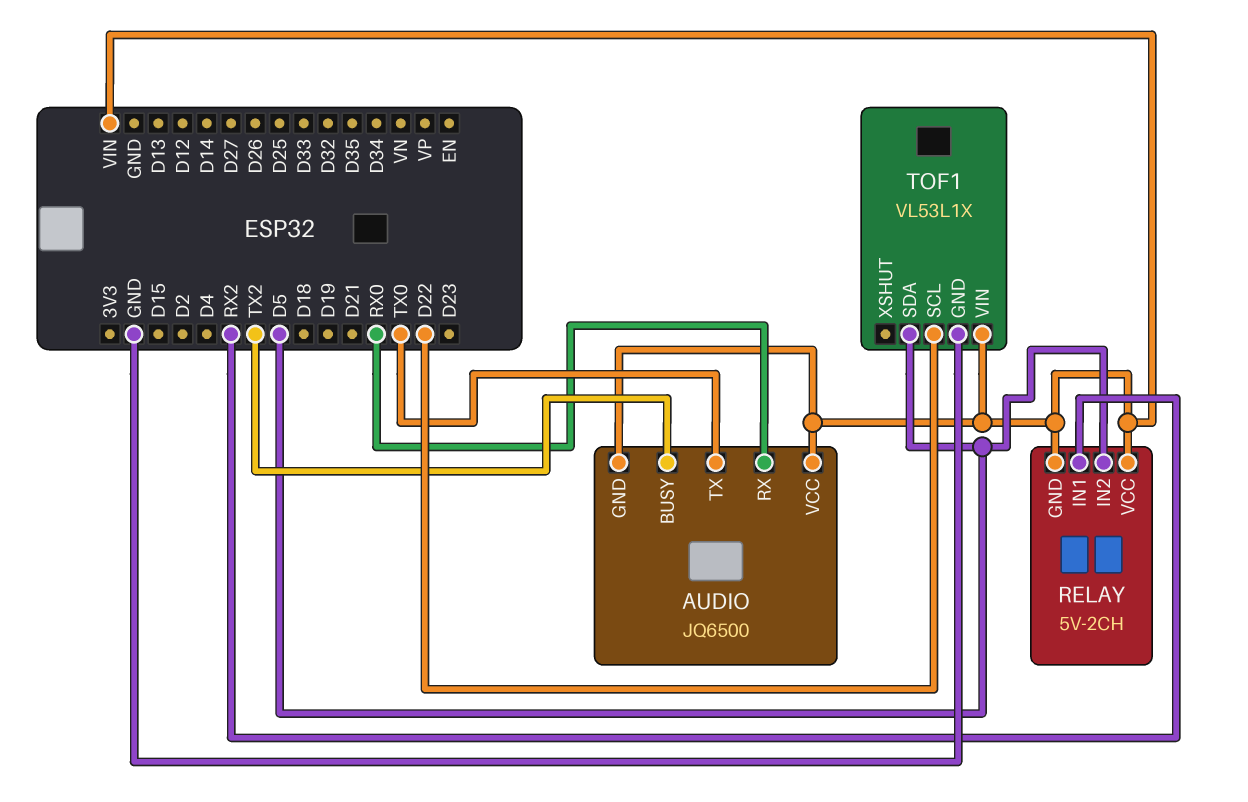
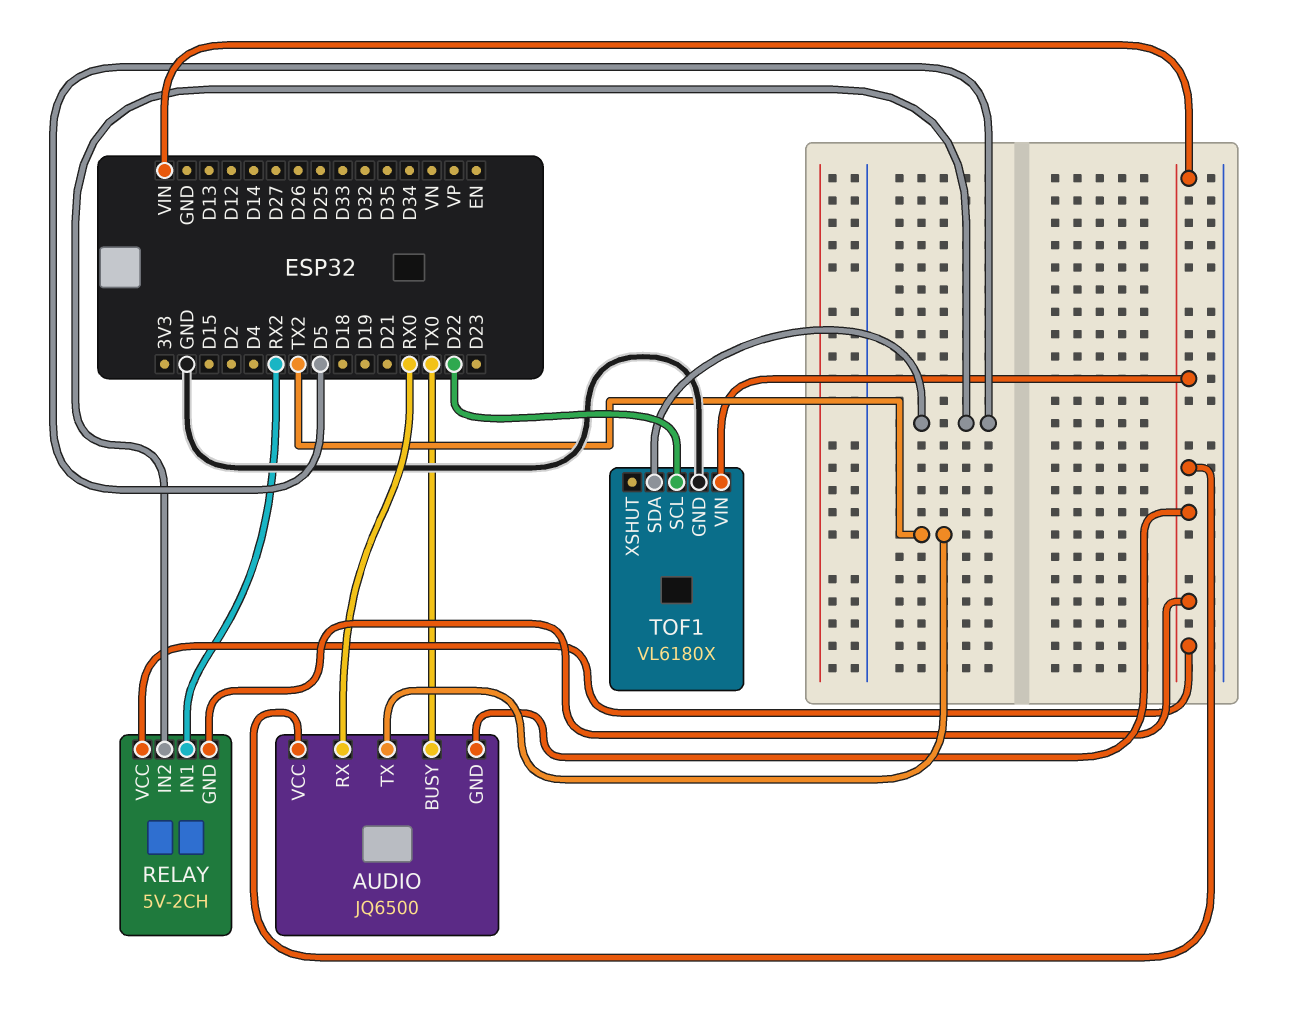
AUDIO pin BUSY: TX2 -> TX0
AUDIO pin TX: TX0 -> TX2
TOF1: VL53L1X -> VL6180X

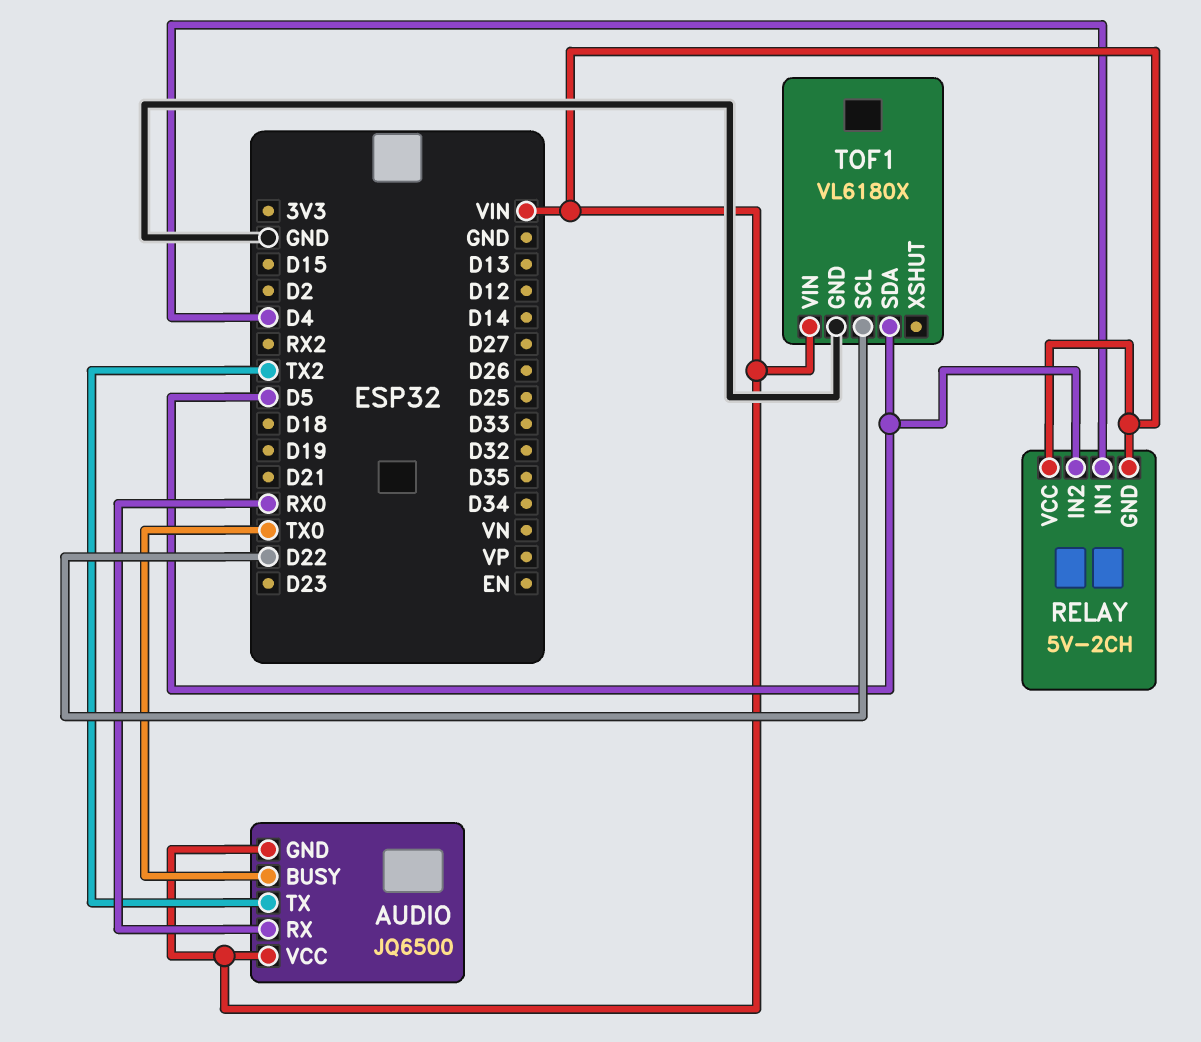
RELAY pin IN1: RX2 -> D4

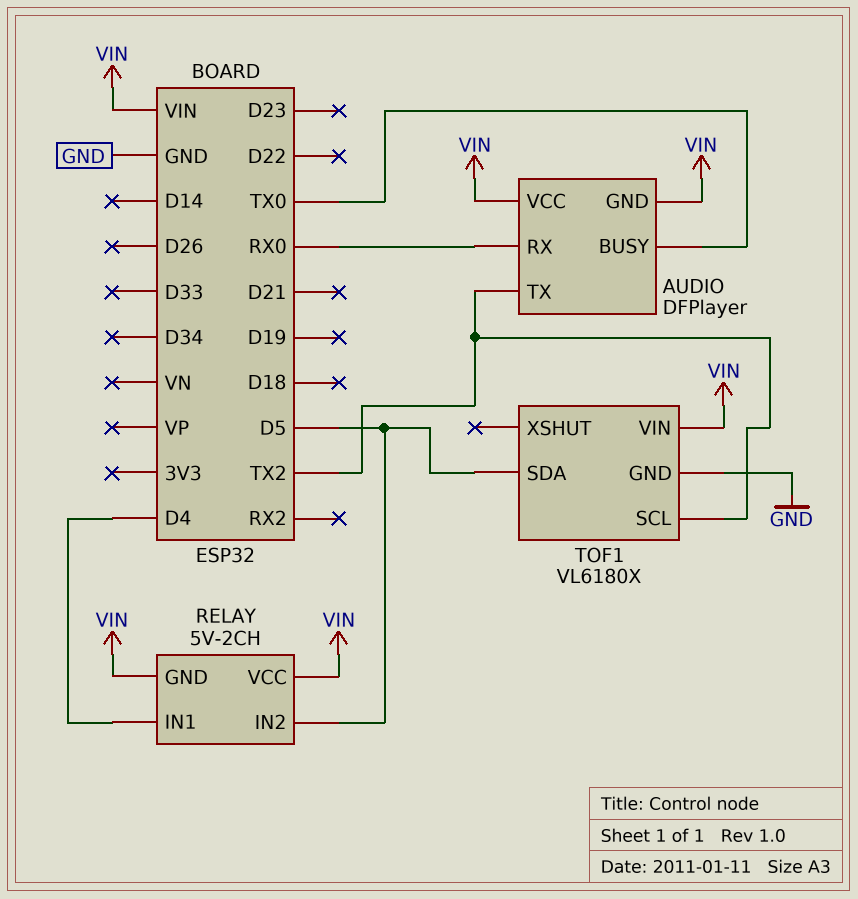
AUDIO: JQ6500 -> DFPlayer
TOF1 pin SCL: D22 -> TX2

